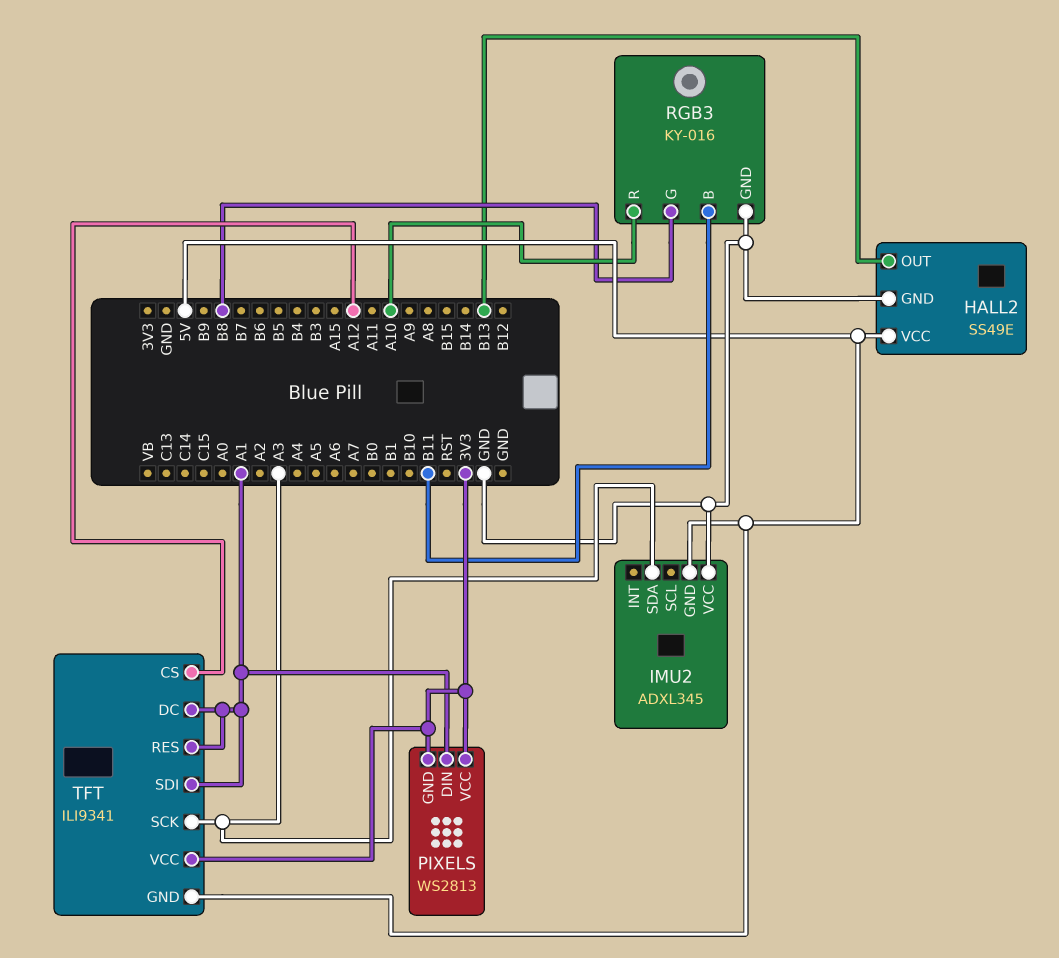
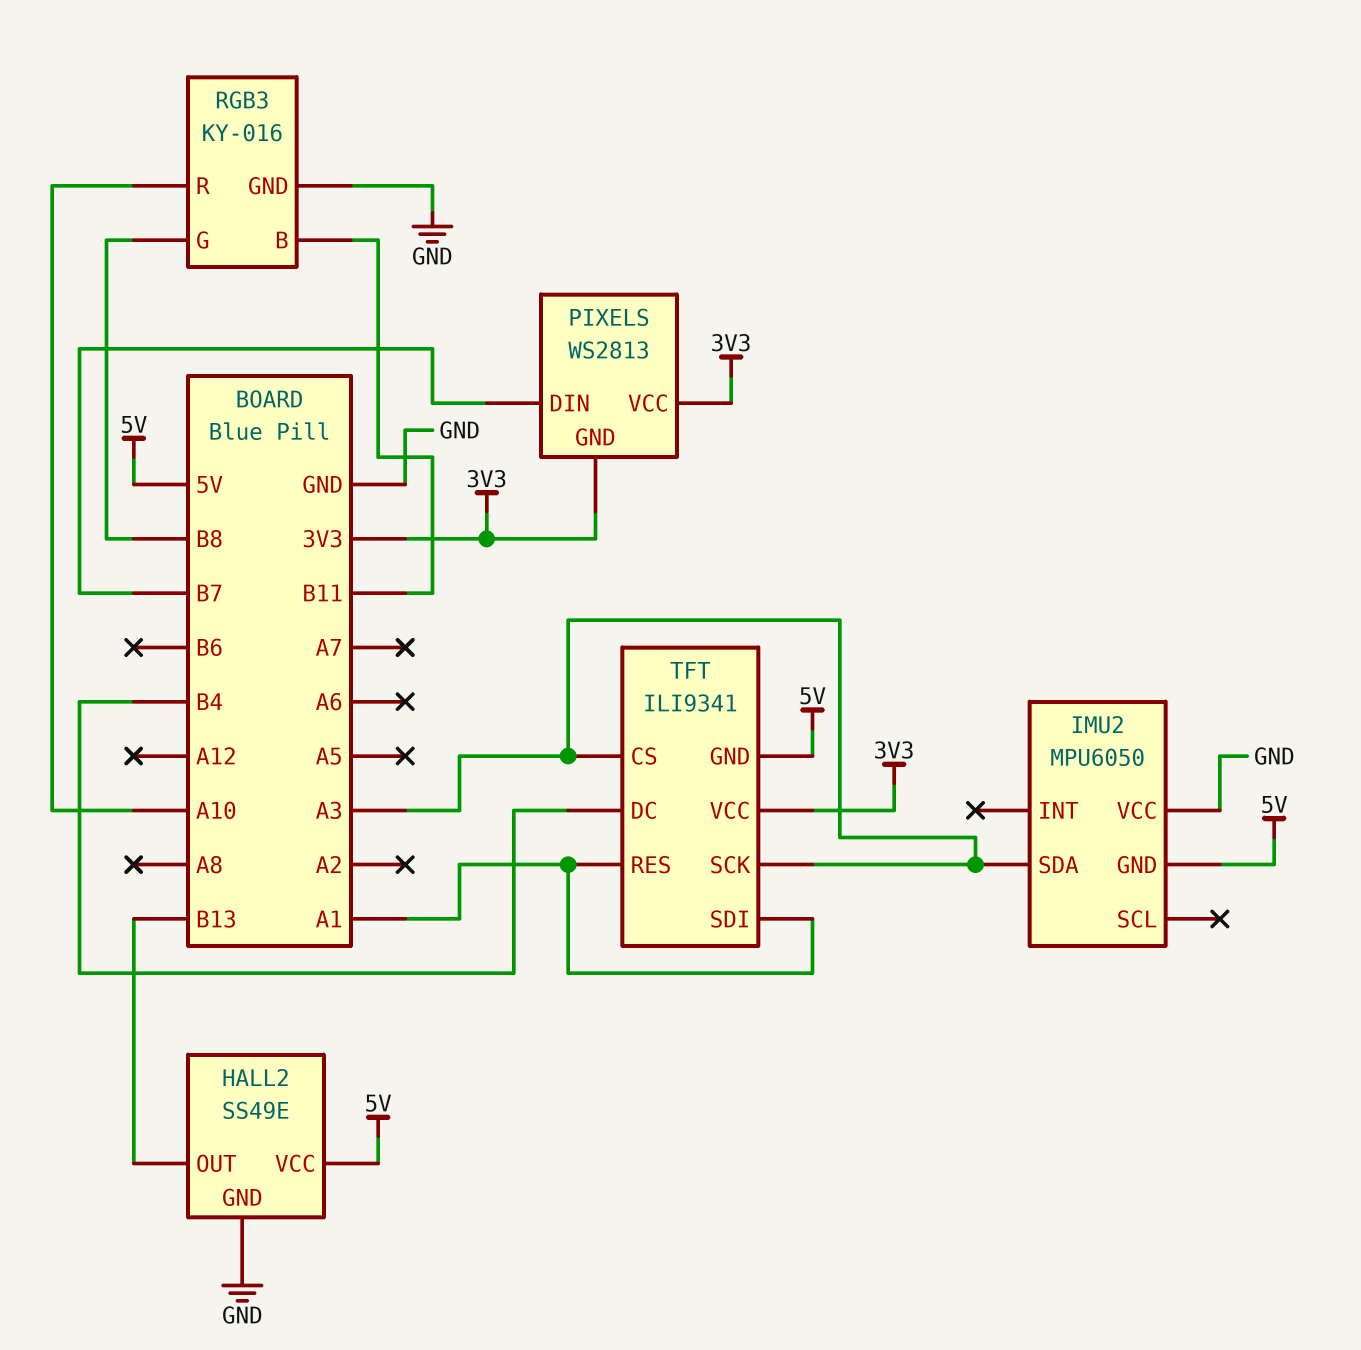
IMU2: ADXL345 -> MPU6050
PIXELS pin DIN: A1 -> B7
TFT pin CS: A12 -> A3
TFT pin DC: A1 -> B4

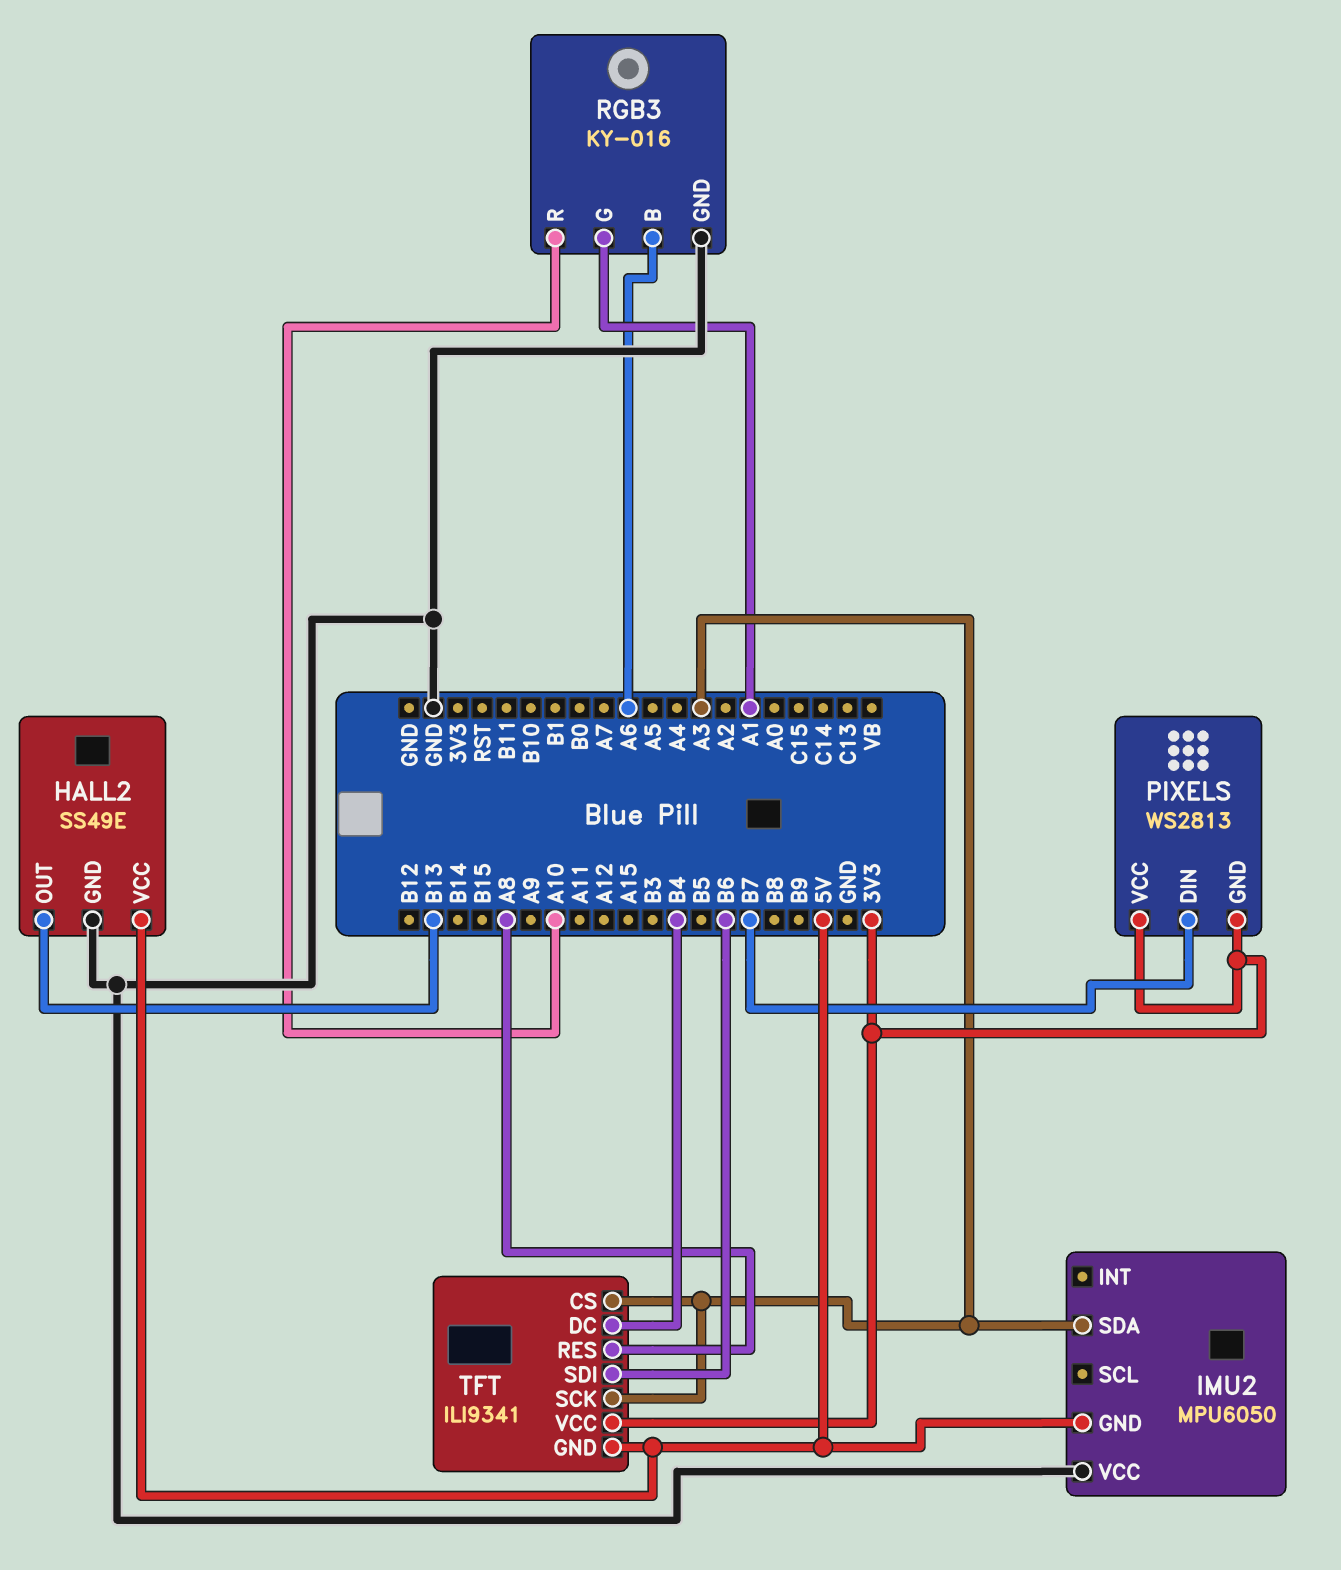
RGB3 pin B: B11 -> A6
RGB3 pin G: B8 -> A1
TFT pin RES: A1 -> A8
TFT pin SDI: A1 -> B6

